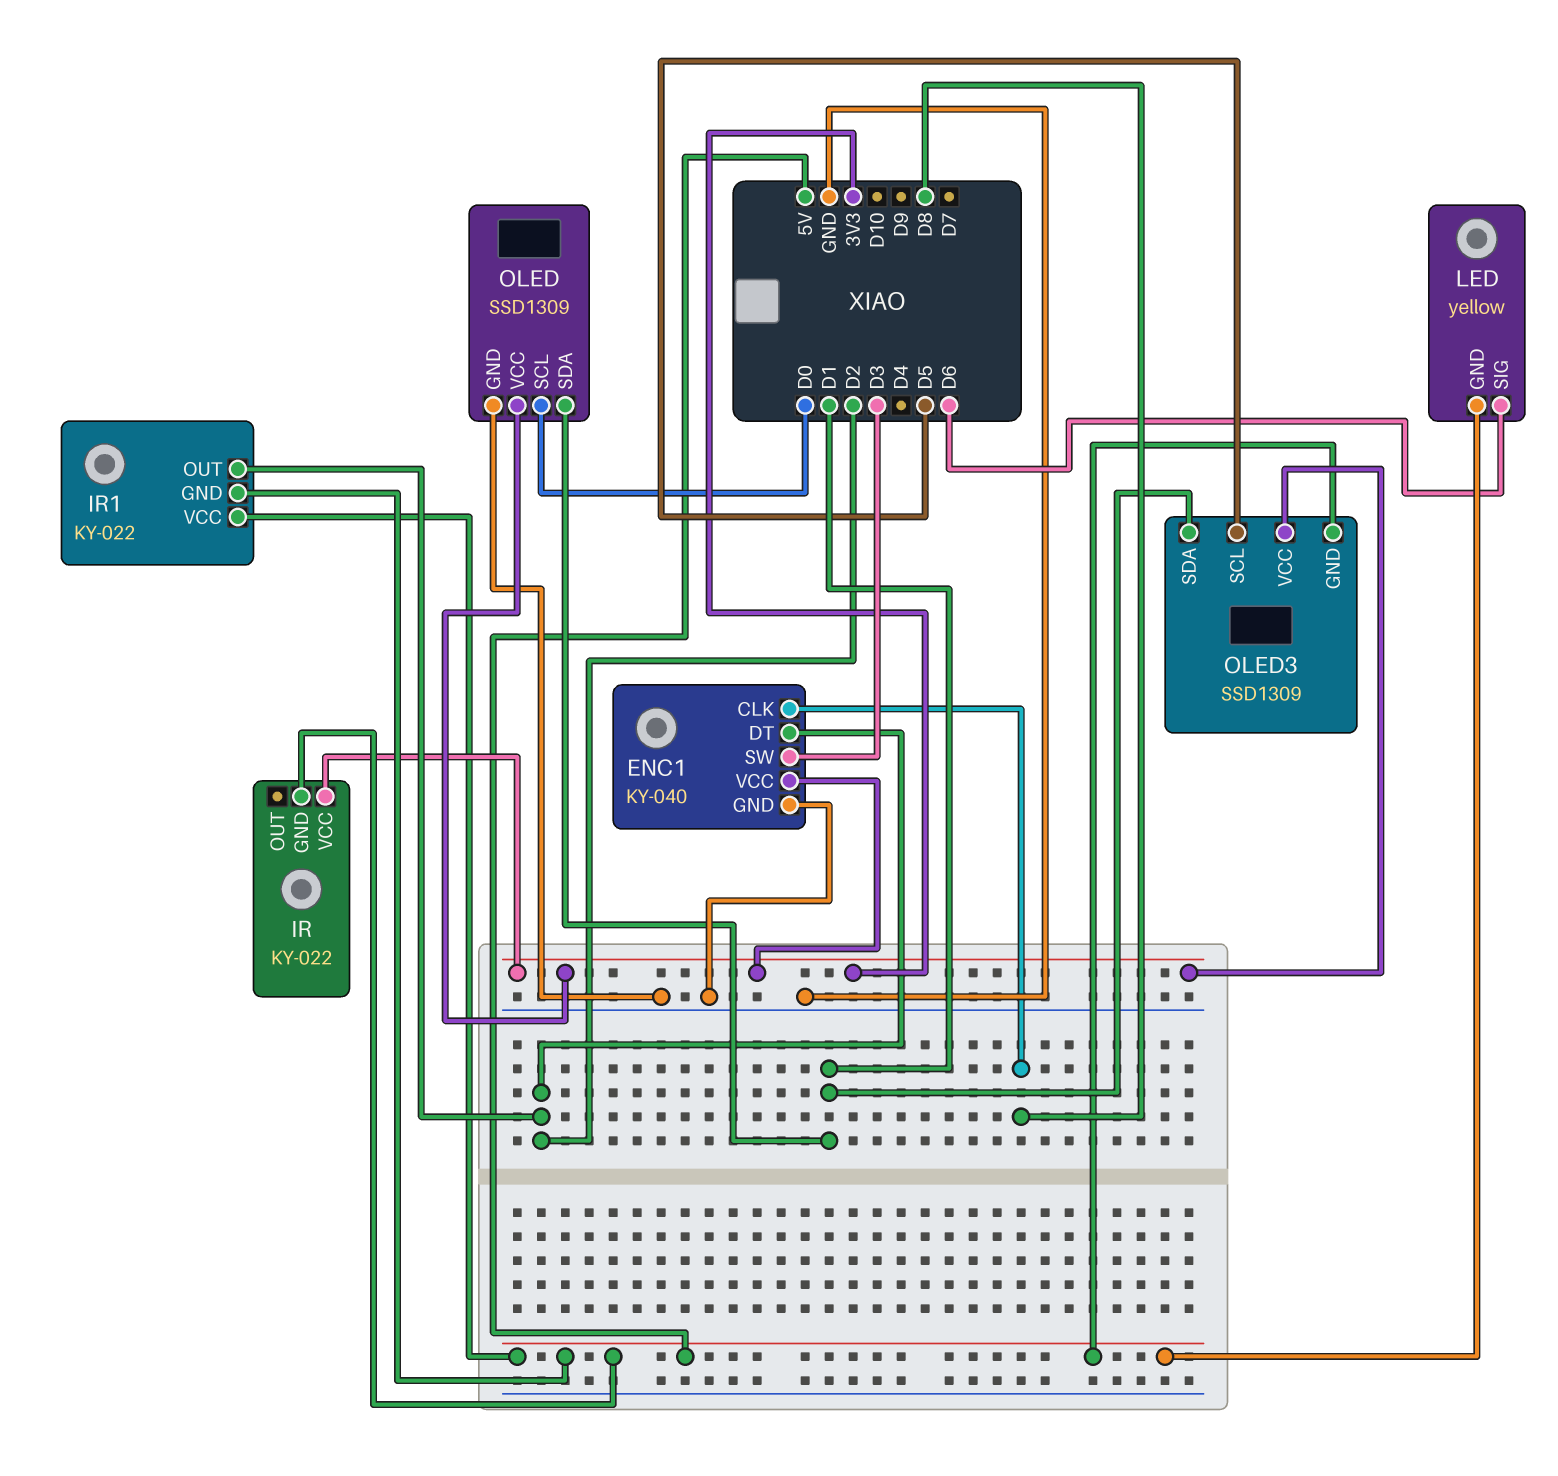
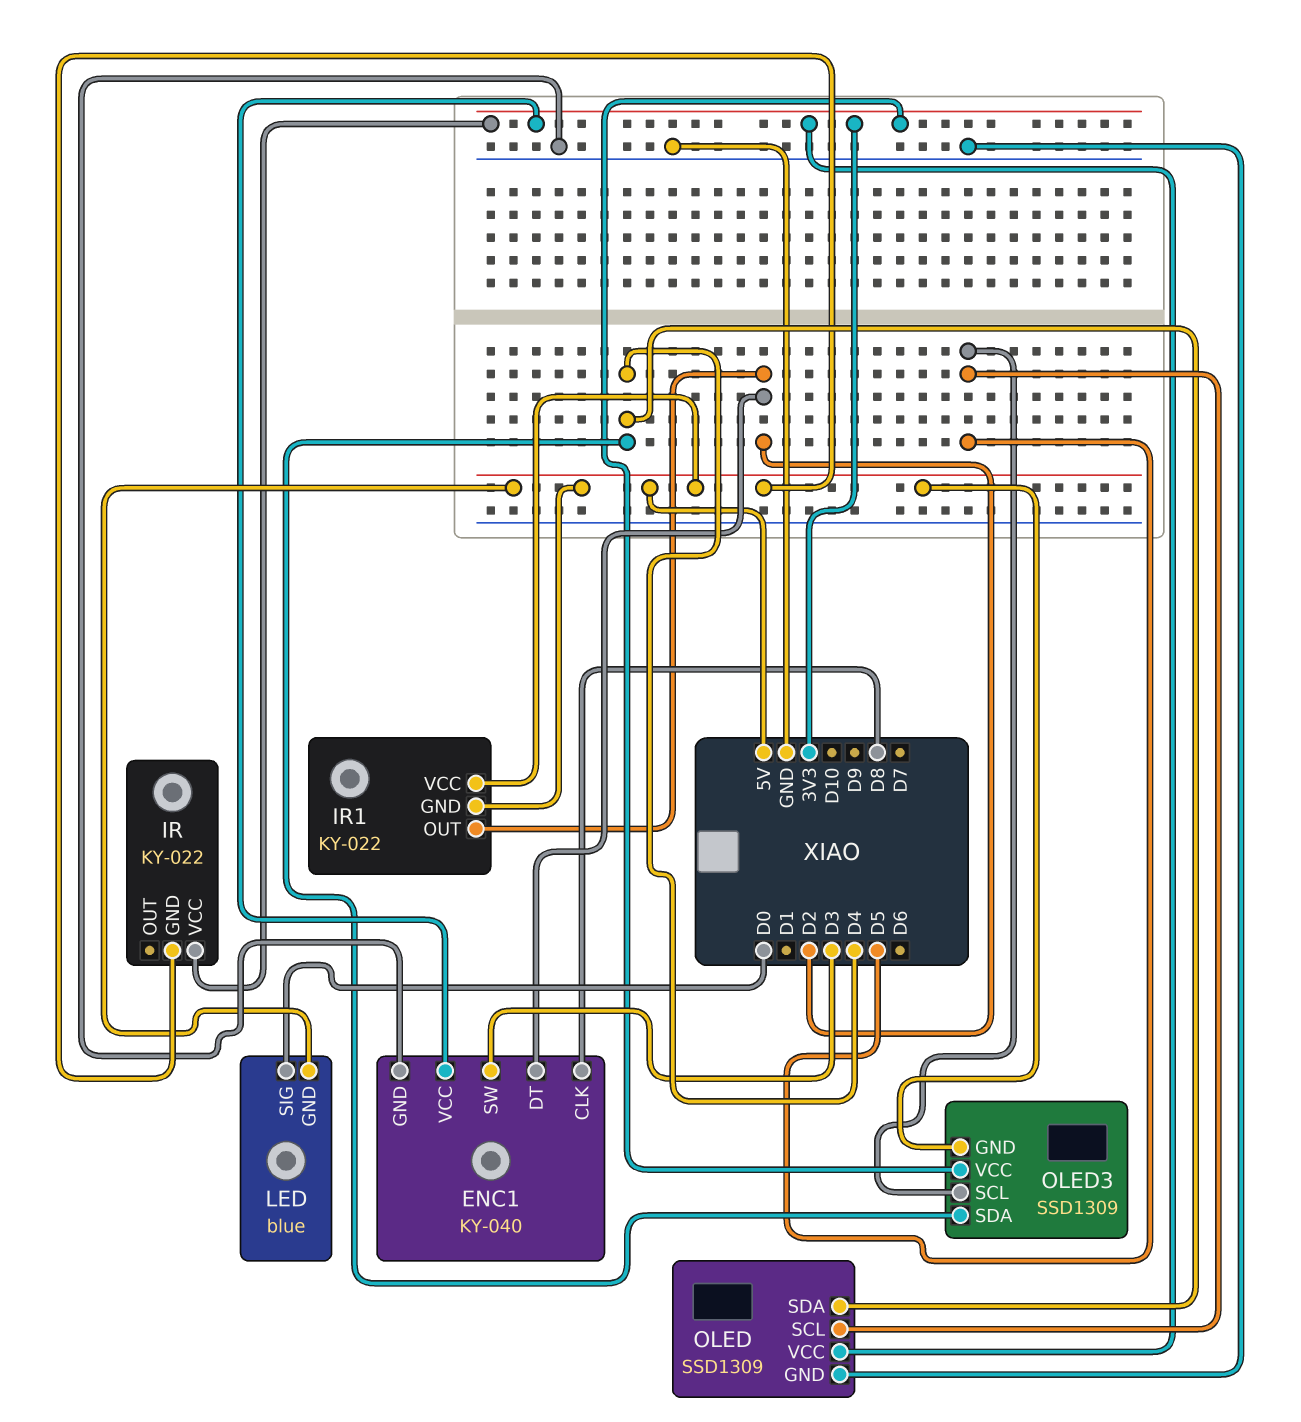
LED: yellow -> blue
LED pin SIG: D6 -> D0
OLED pin SCL: D0 -> D5
OLED pin SDA: D1 -> D4
OLED3 pin SDA: D1 -> D4

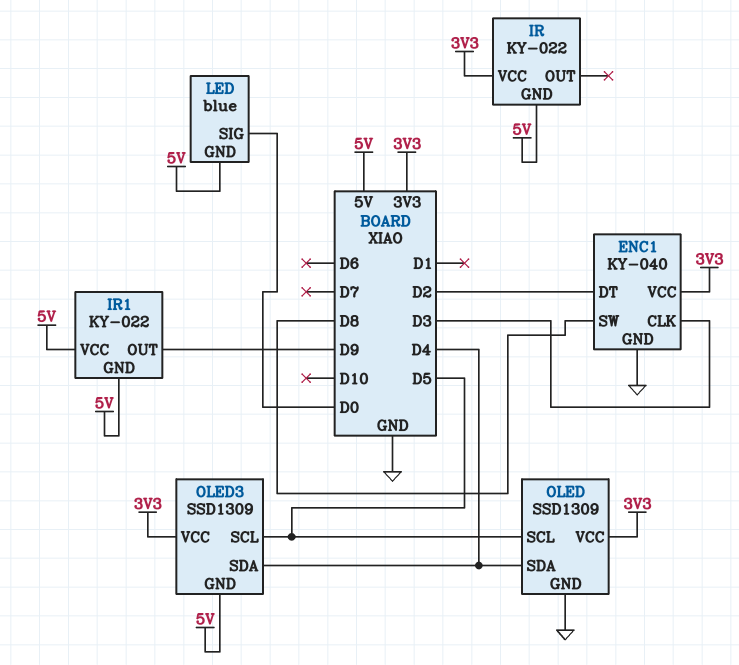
ENC1 pin CLK: D8 -> D3
ENC1 pin SW: D3 -> D8
IR1 pin OUT: D2 -> D9

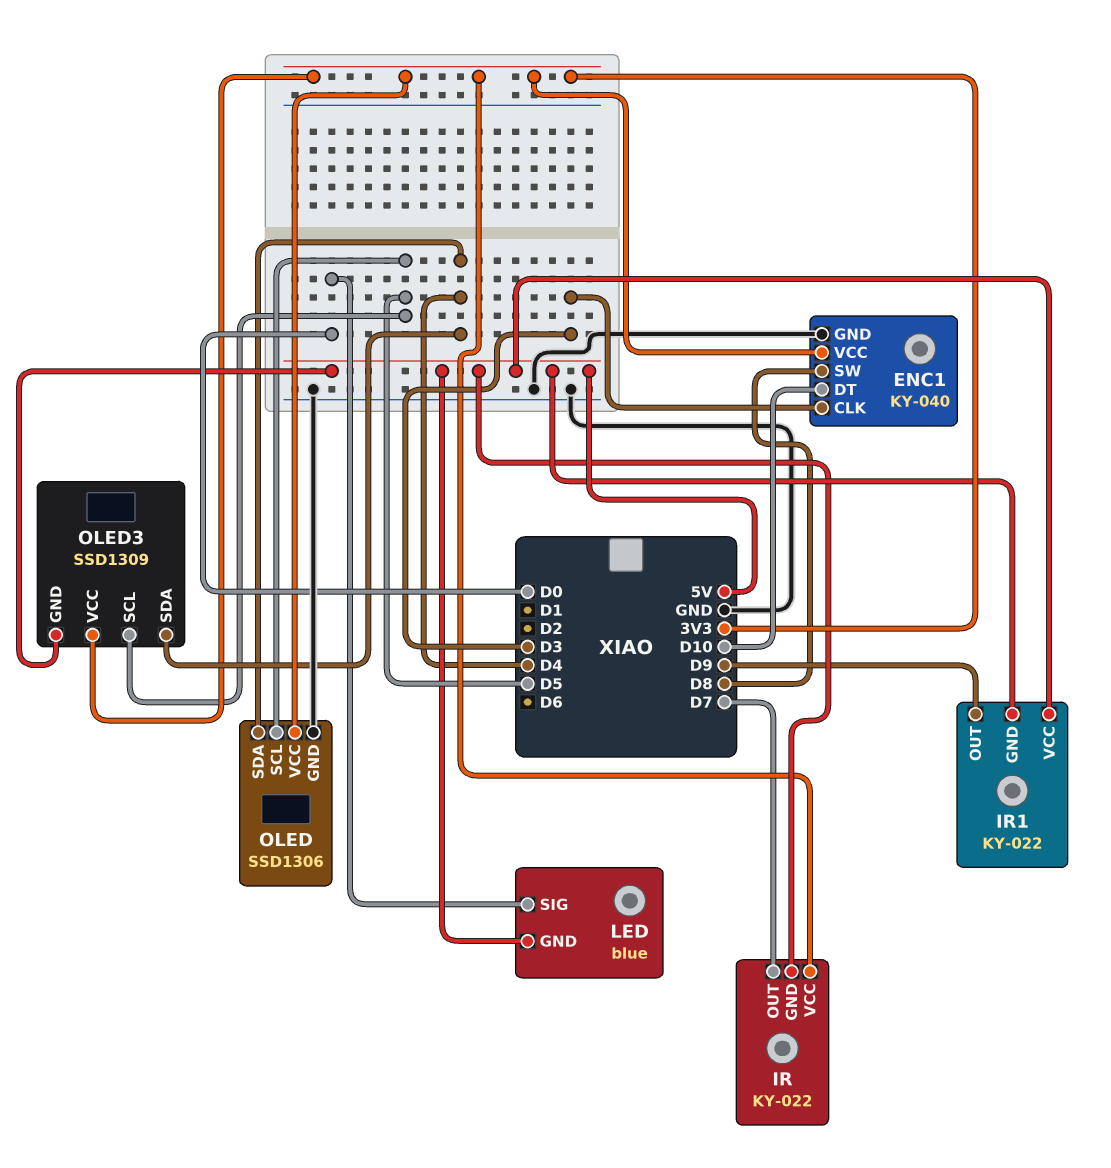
ENC1 pin DT: D2 -> D10
IR pin OUT: none -> D7
OLED: SSD1309 -> SSD1306

